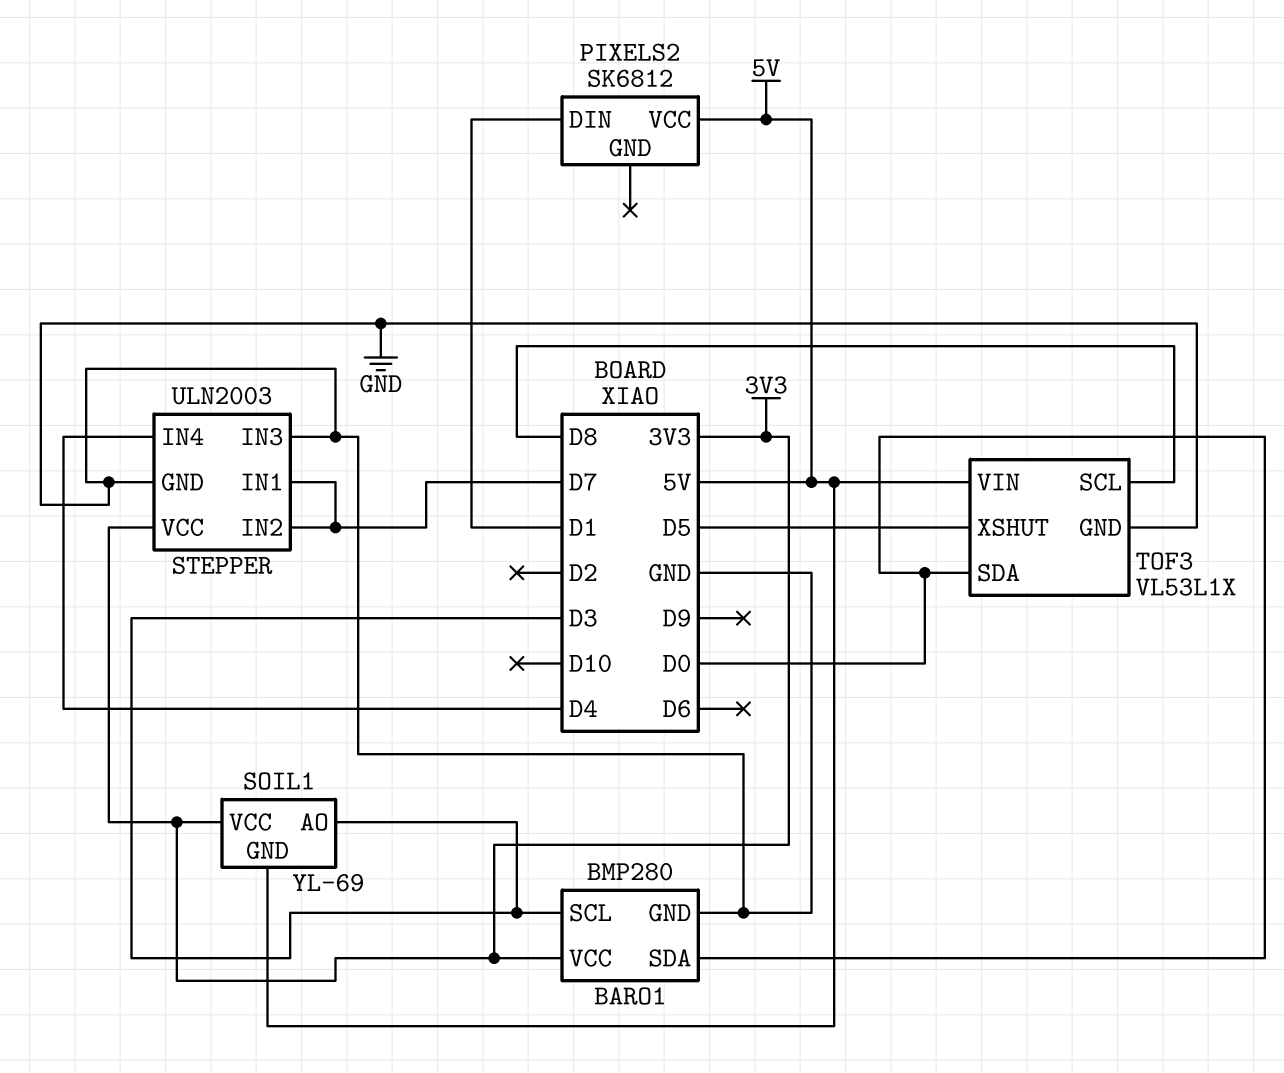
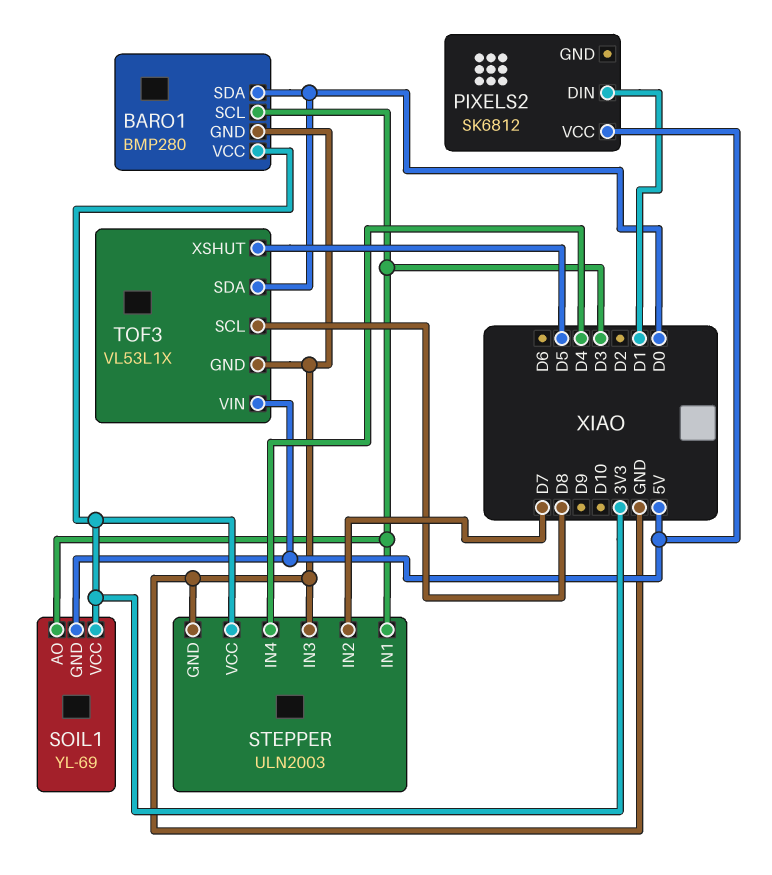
STEPPER pin IN1: D7 -> D3

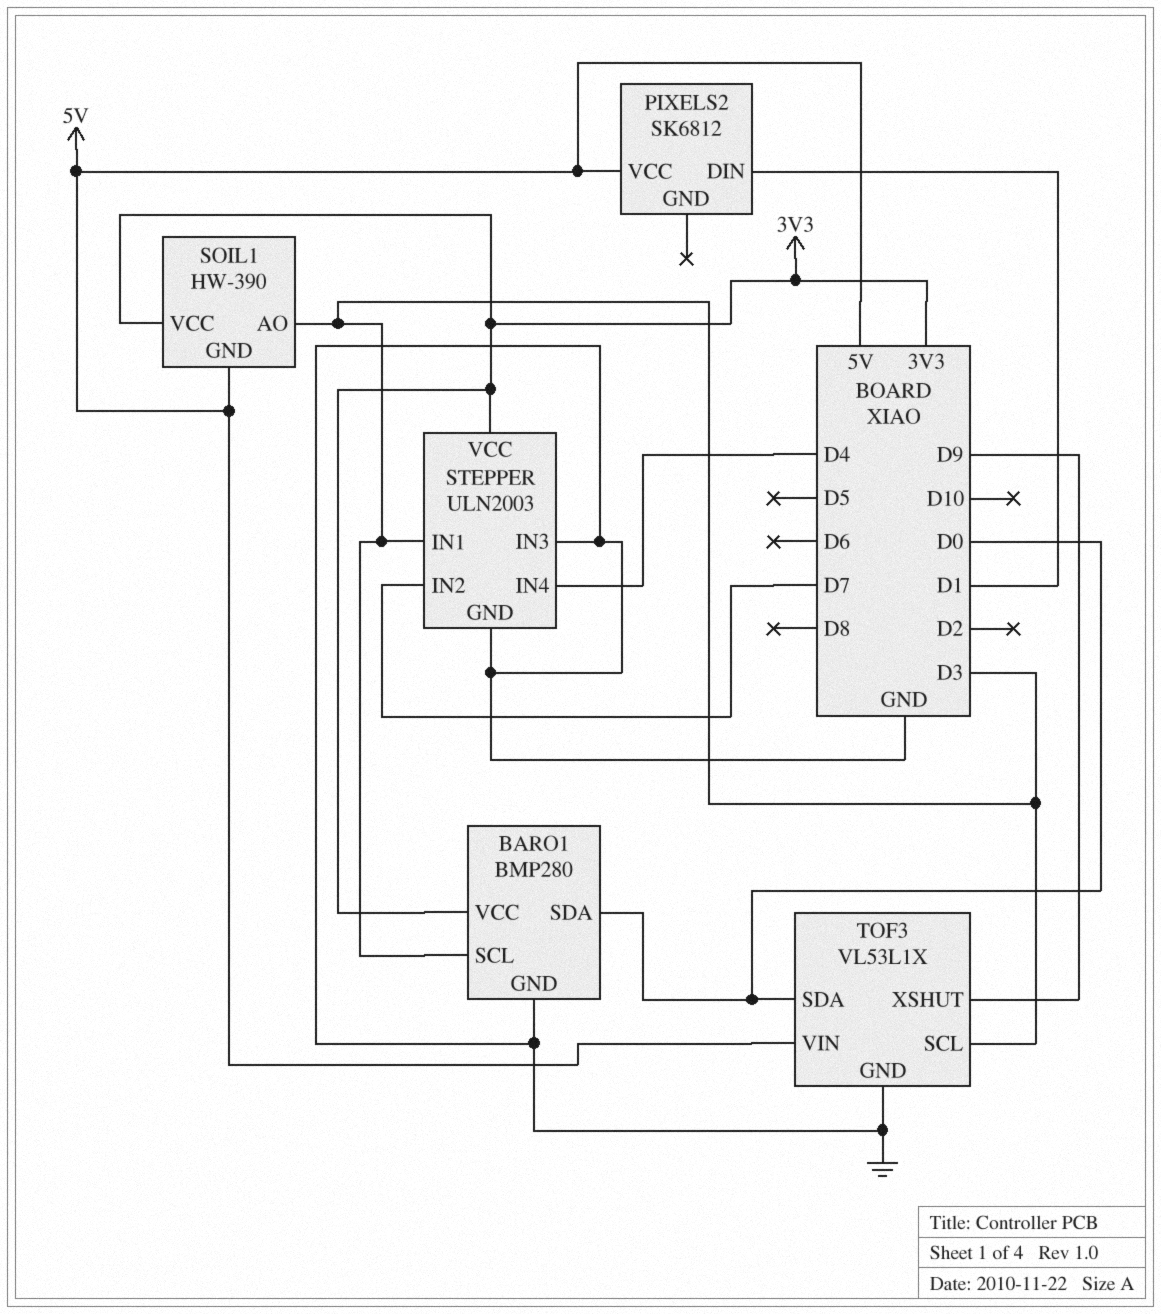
SOIL1: YL-69 -> HW-390
TOF3 pin SCL: D8 -> D3
TOF3 pin XSHUT: D5 -> D9

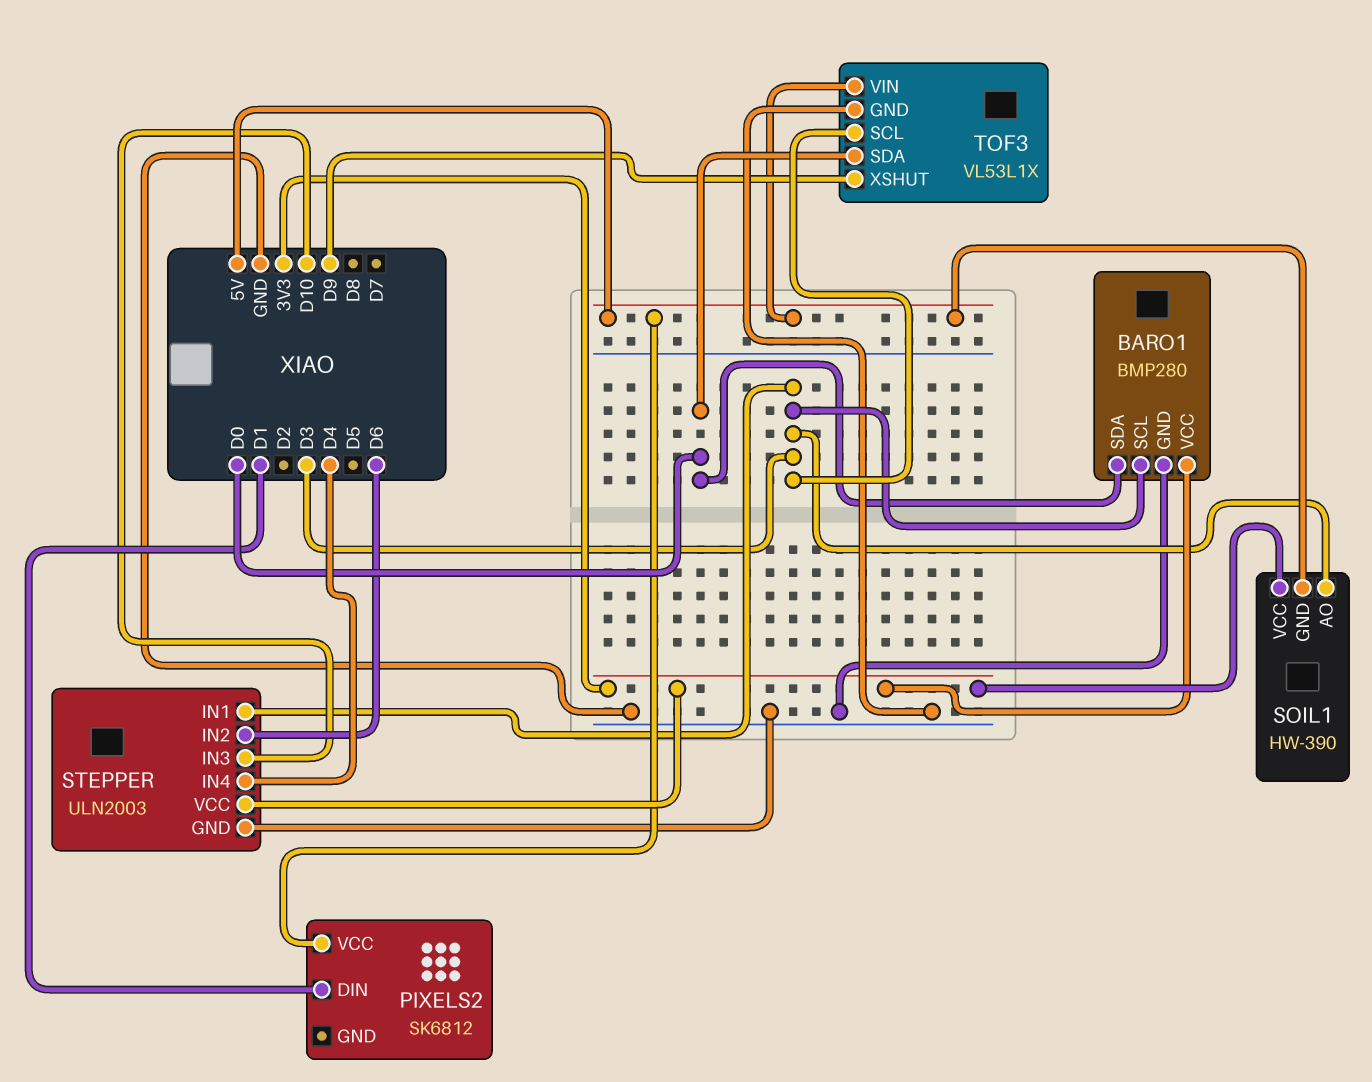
STEPPER pin IN2: D7 -> D6
STEPPER pin IN3: GND -> D10

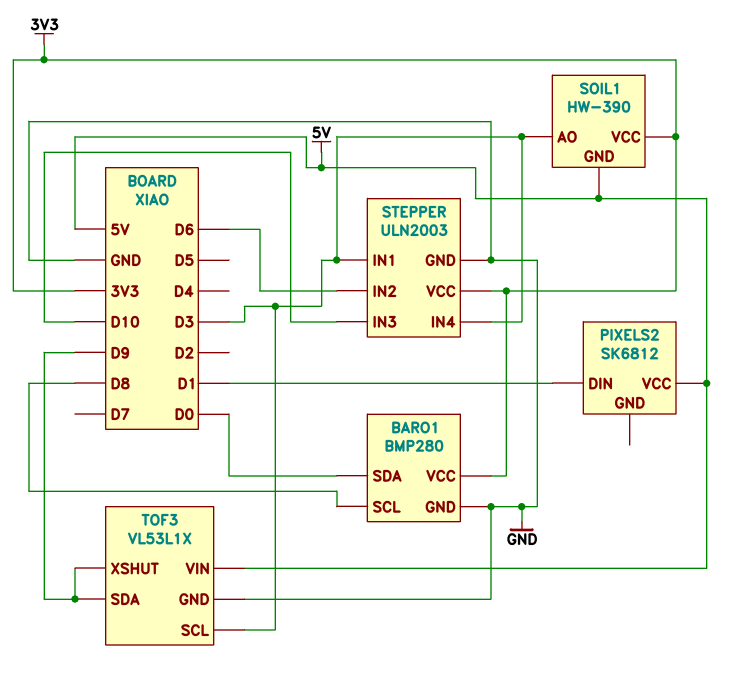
BARO1 pin SCL: D3 -> D8
STEPPER pin IN4: D4 -> D3
TOF3 pin SDA: D0 -> D9

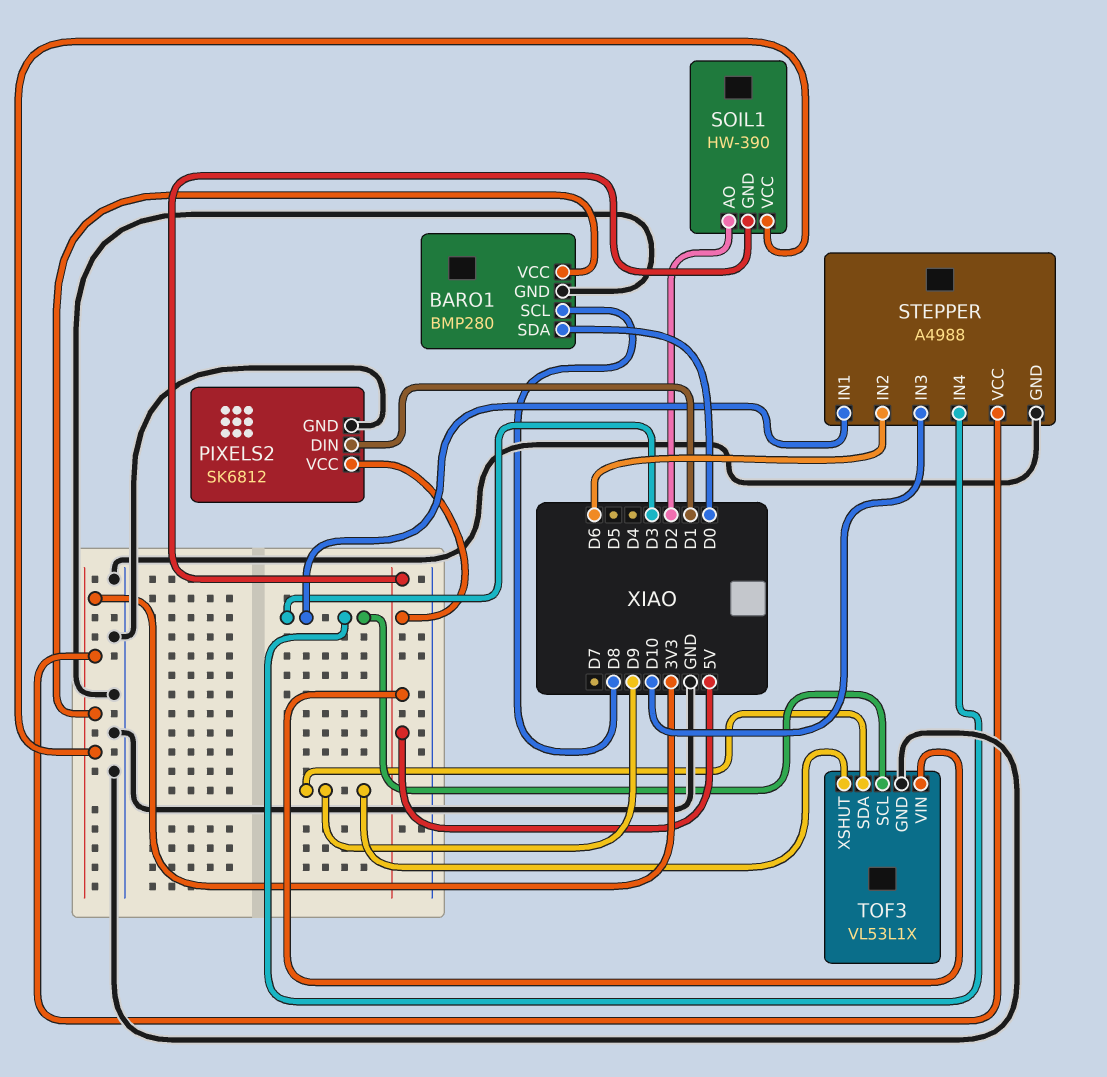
PIXELS2 pin GND: none -> GND
SOIL1 pin AO: D3 -> D2
STEPPER: ULN2003 -> A4988

